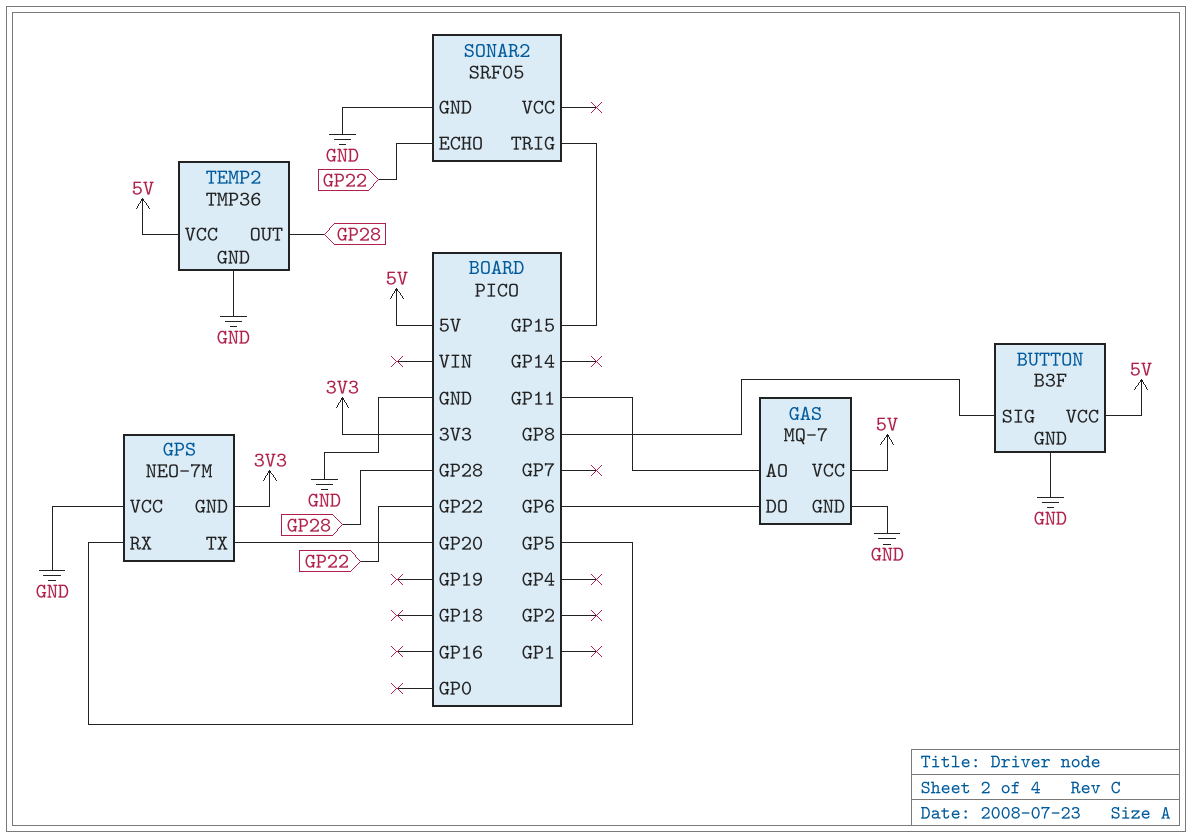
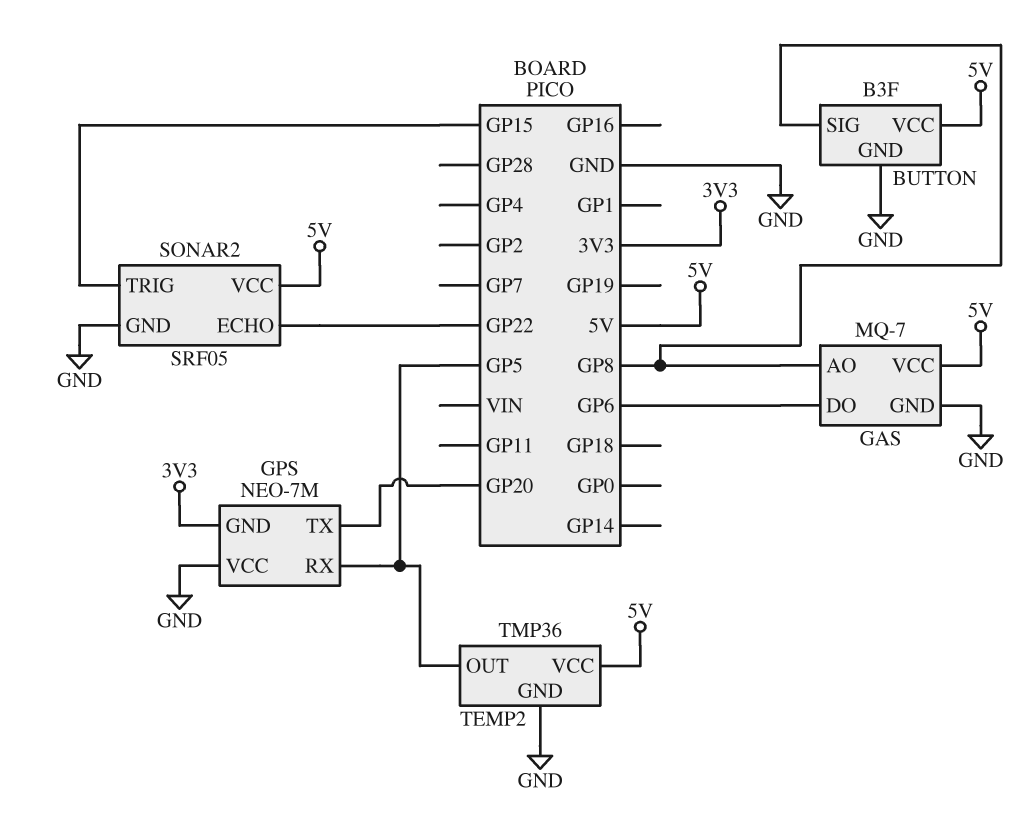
GAS pin AO: GP11 -> GP8
SONAR2 pin VCC: none -> 5V
TEMP2 pin OUT: GP28 -> GP5

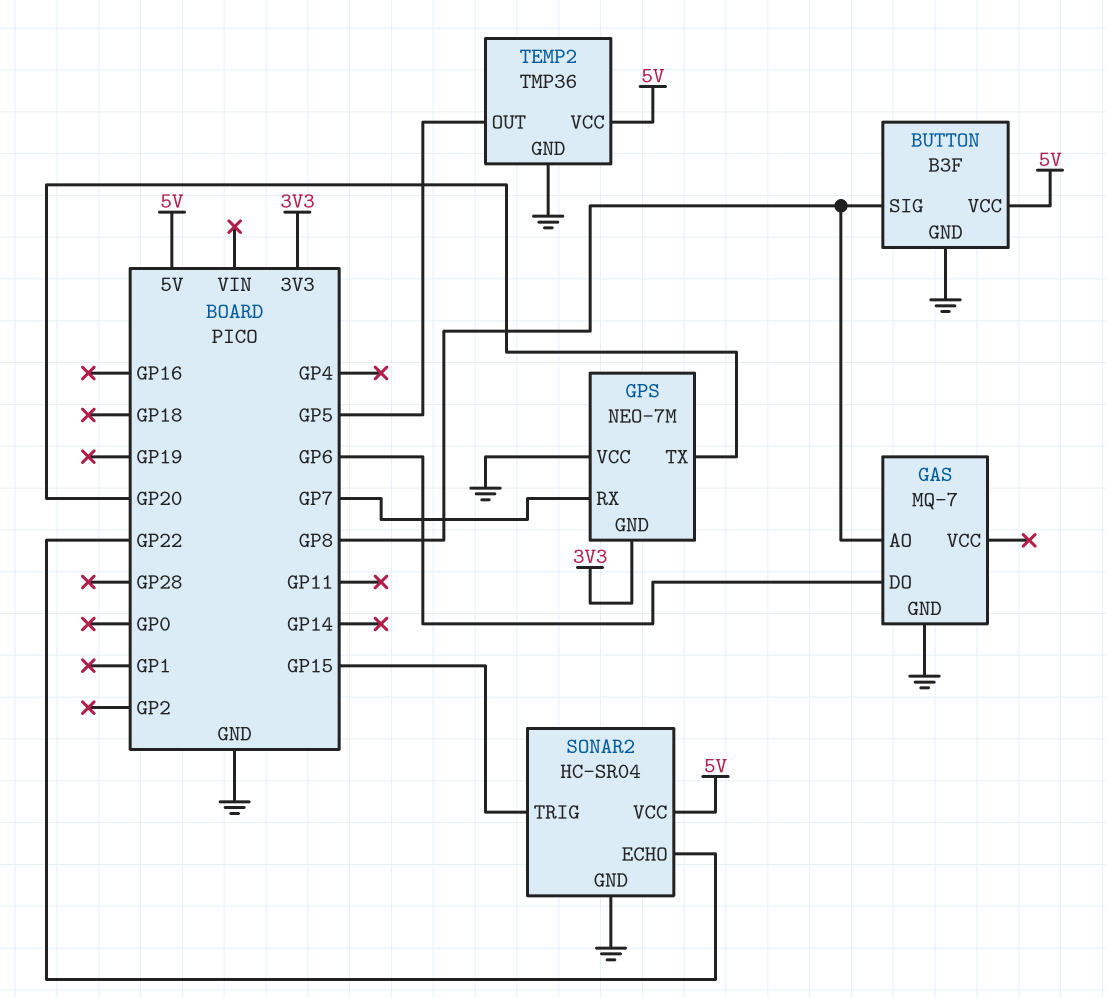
GAS pin VCC: 5V -> none
GPS pin RX: GP5 -> GP7
SONAR2: SRF05 -> HC-SR04

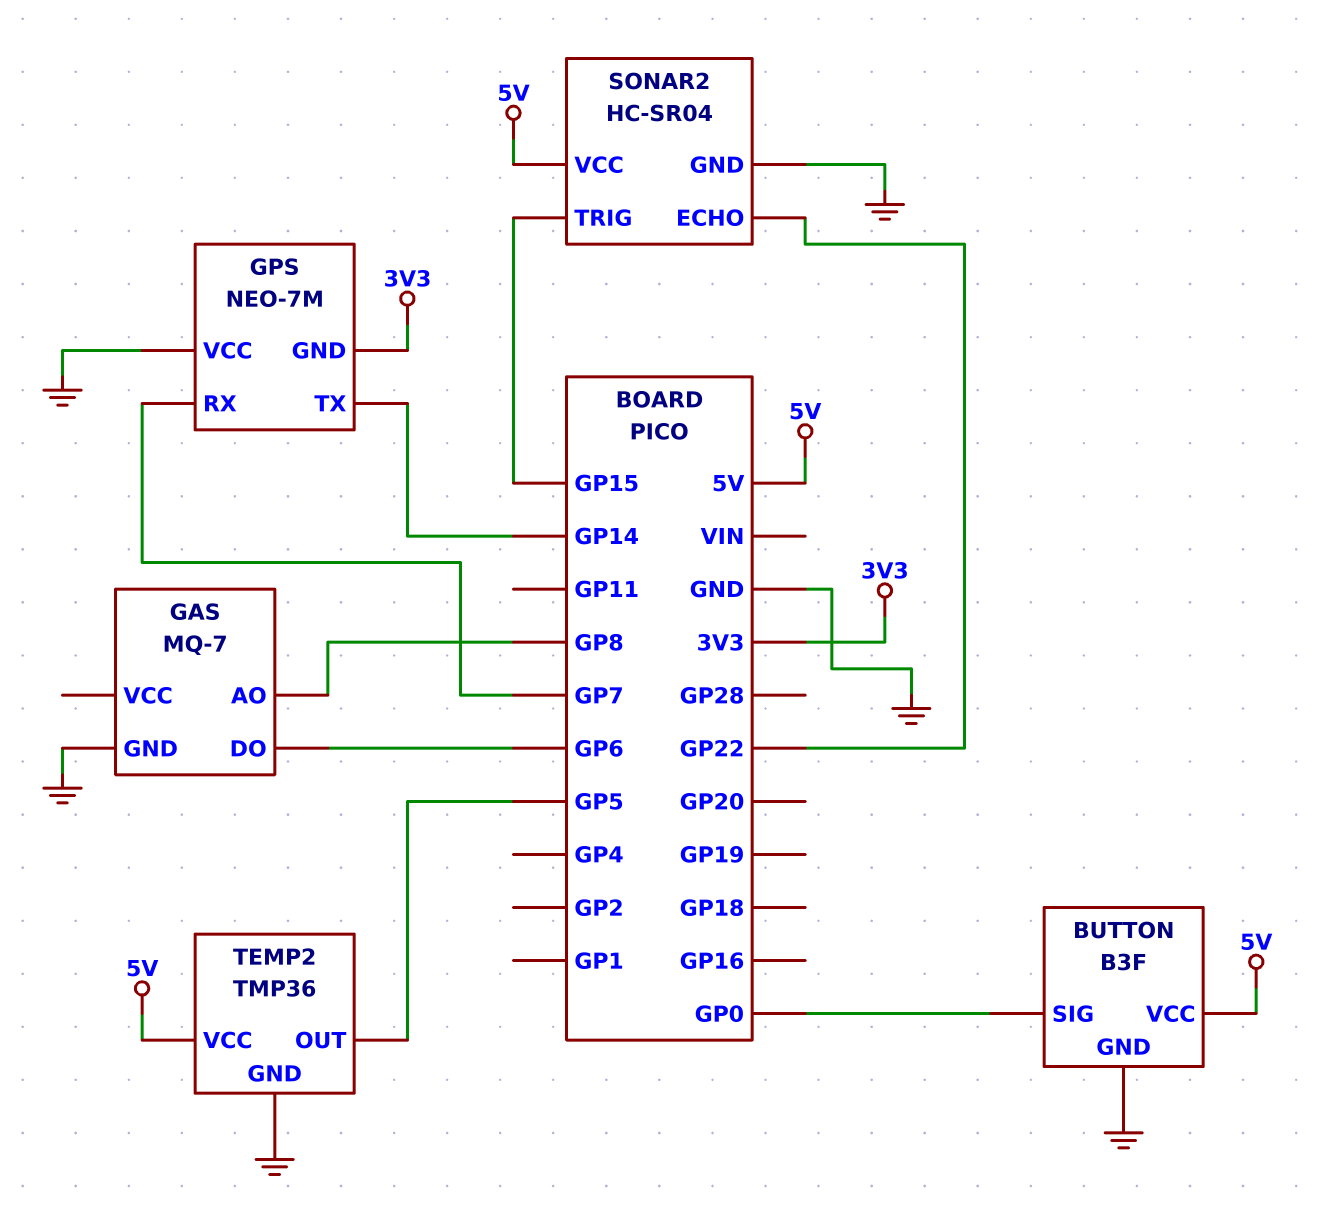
BUTTON pin SIG: GP8 -> GP0
GPS pin TX: GP20 -> GP14

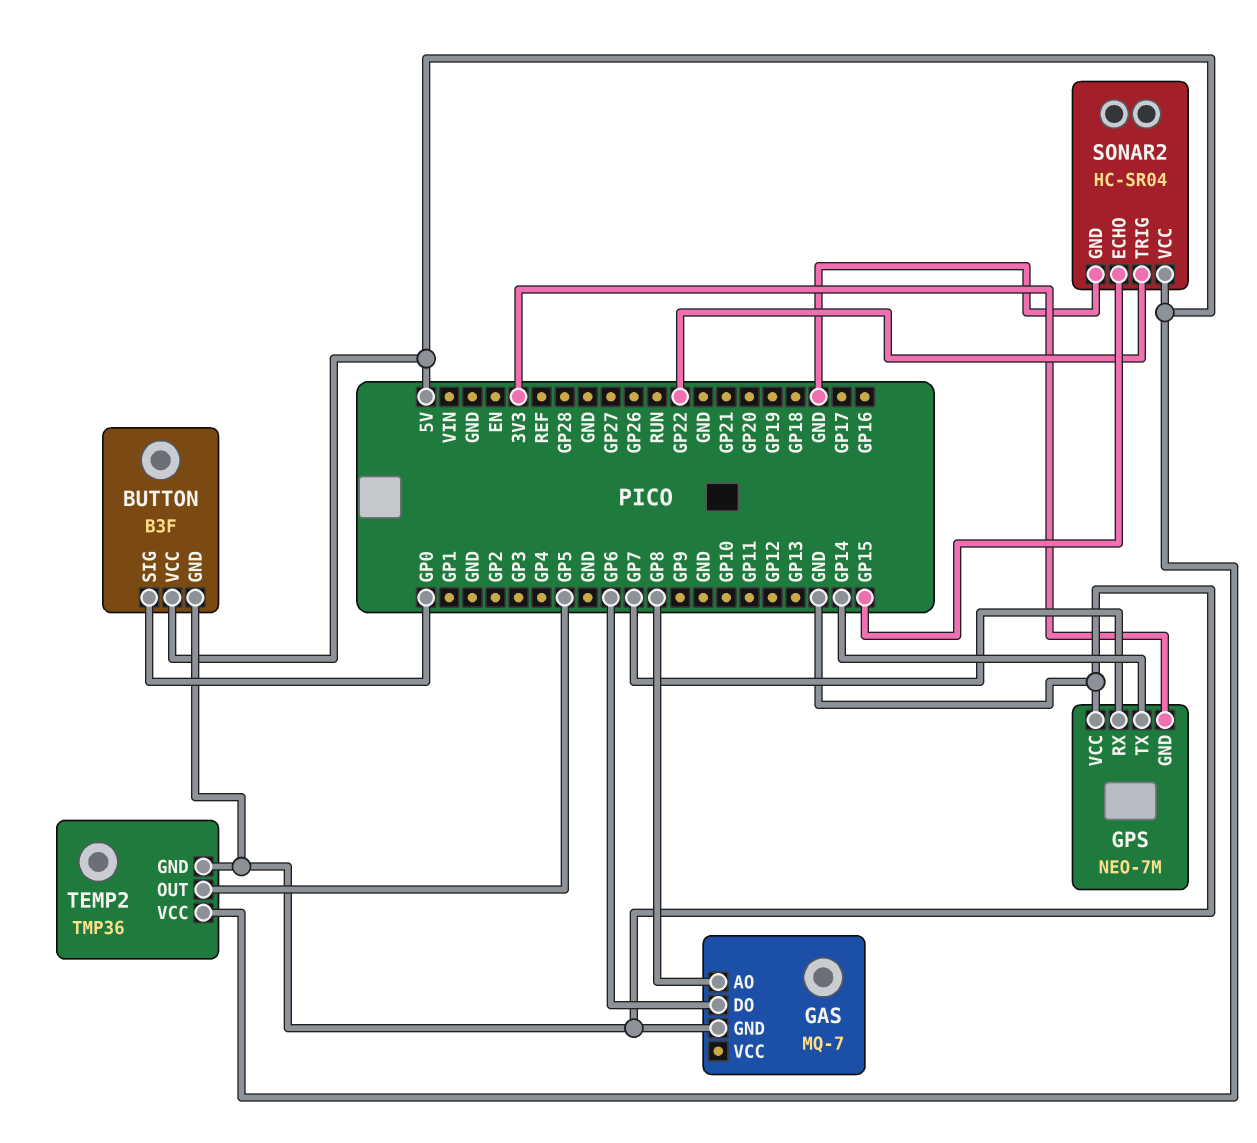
SONAR2 pin ECHO: GP22 -> GP15
SONAR2 pin TRIG: GP15 -> GP22

